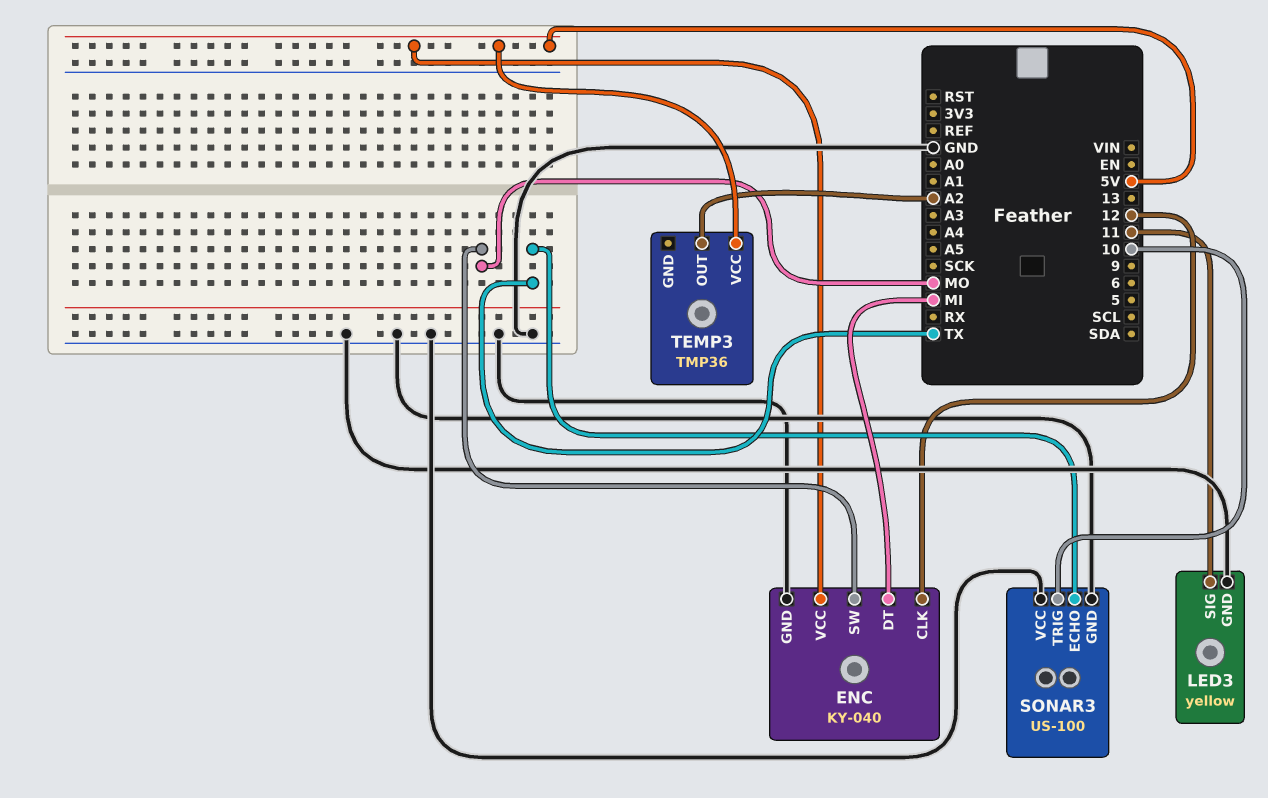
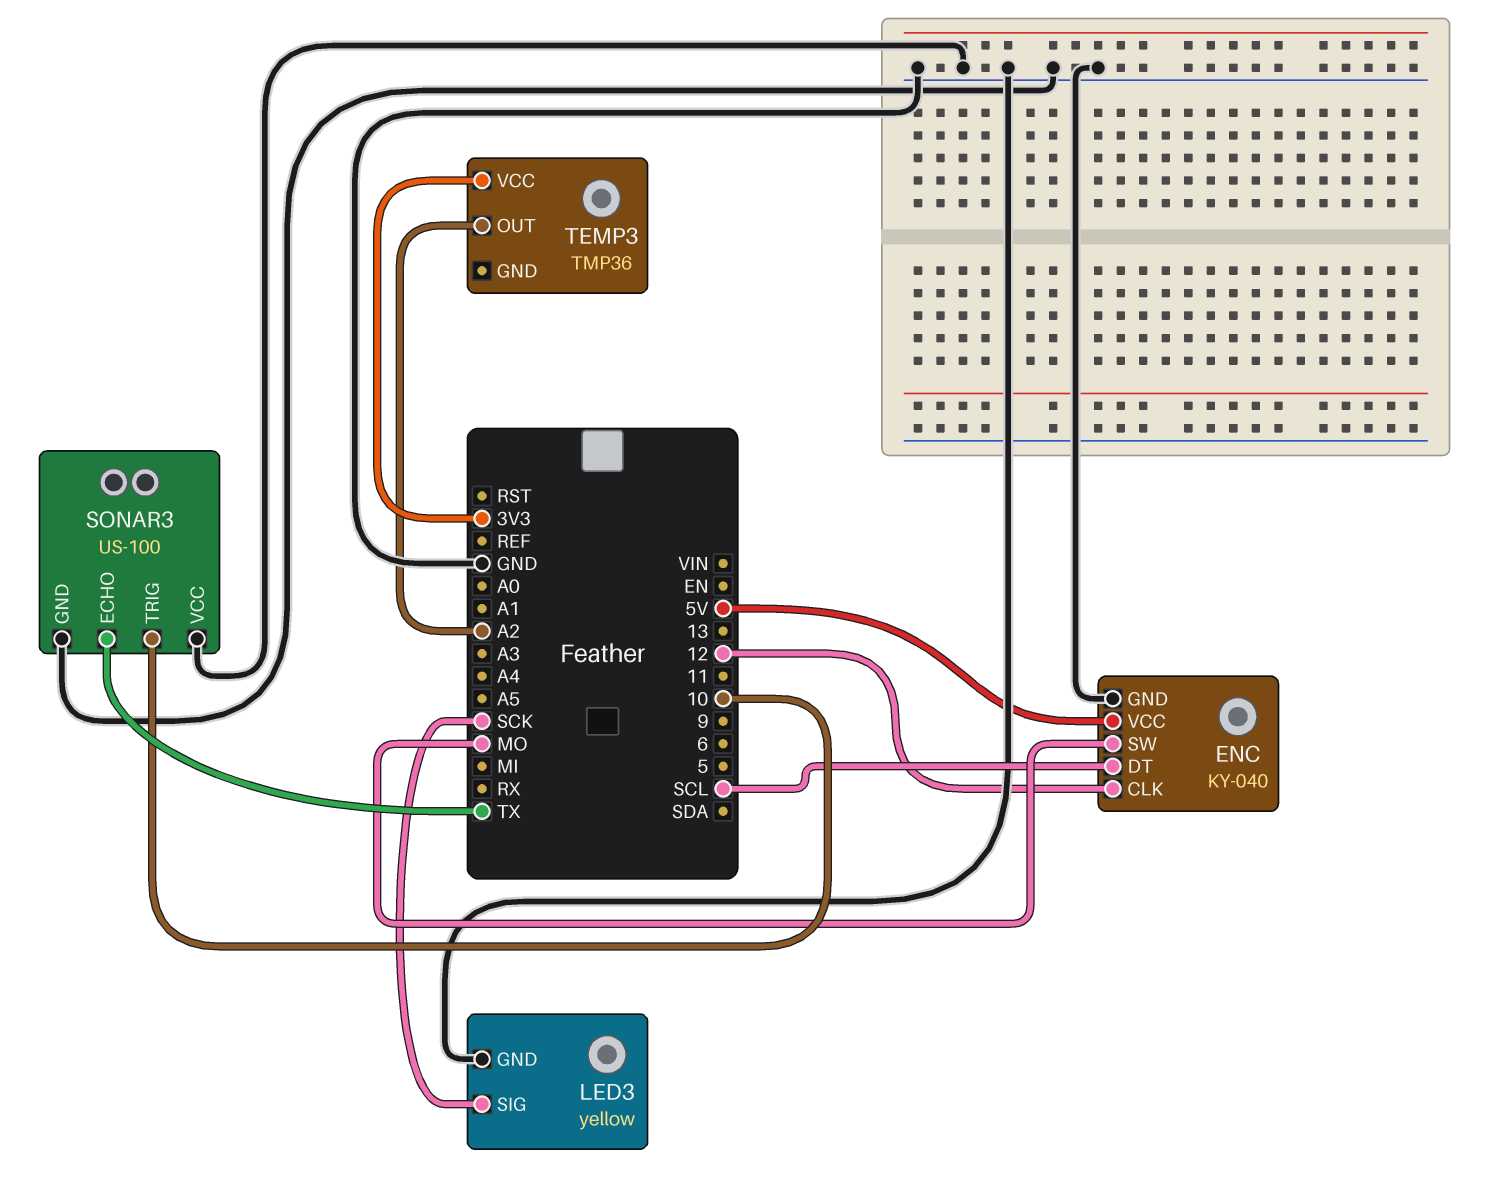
ENC pin DT: MI -> SCL
LED3 pin SIG: 11 -> SCK
TEMP3 pin VCC: 5V -> 3V3

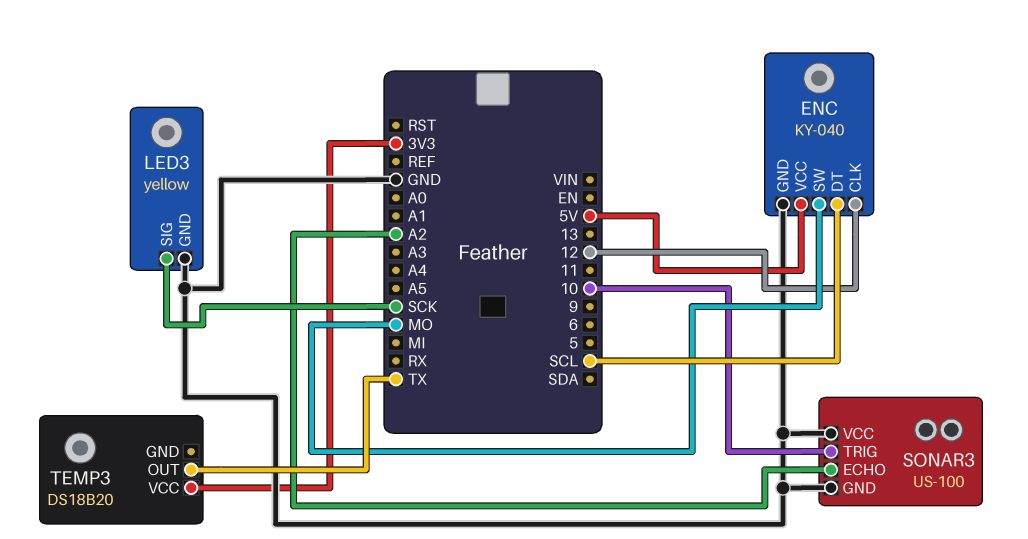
SONAR3 pin ECHO: TX -> A2
TEMP3: TMP36 -> DS18B20
TEMP3 pin OUT: A2 -> TX

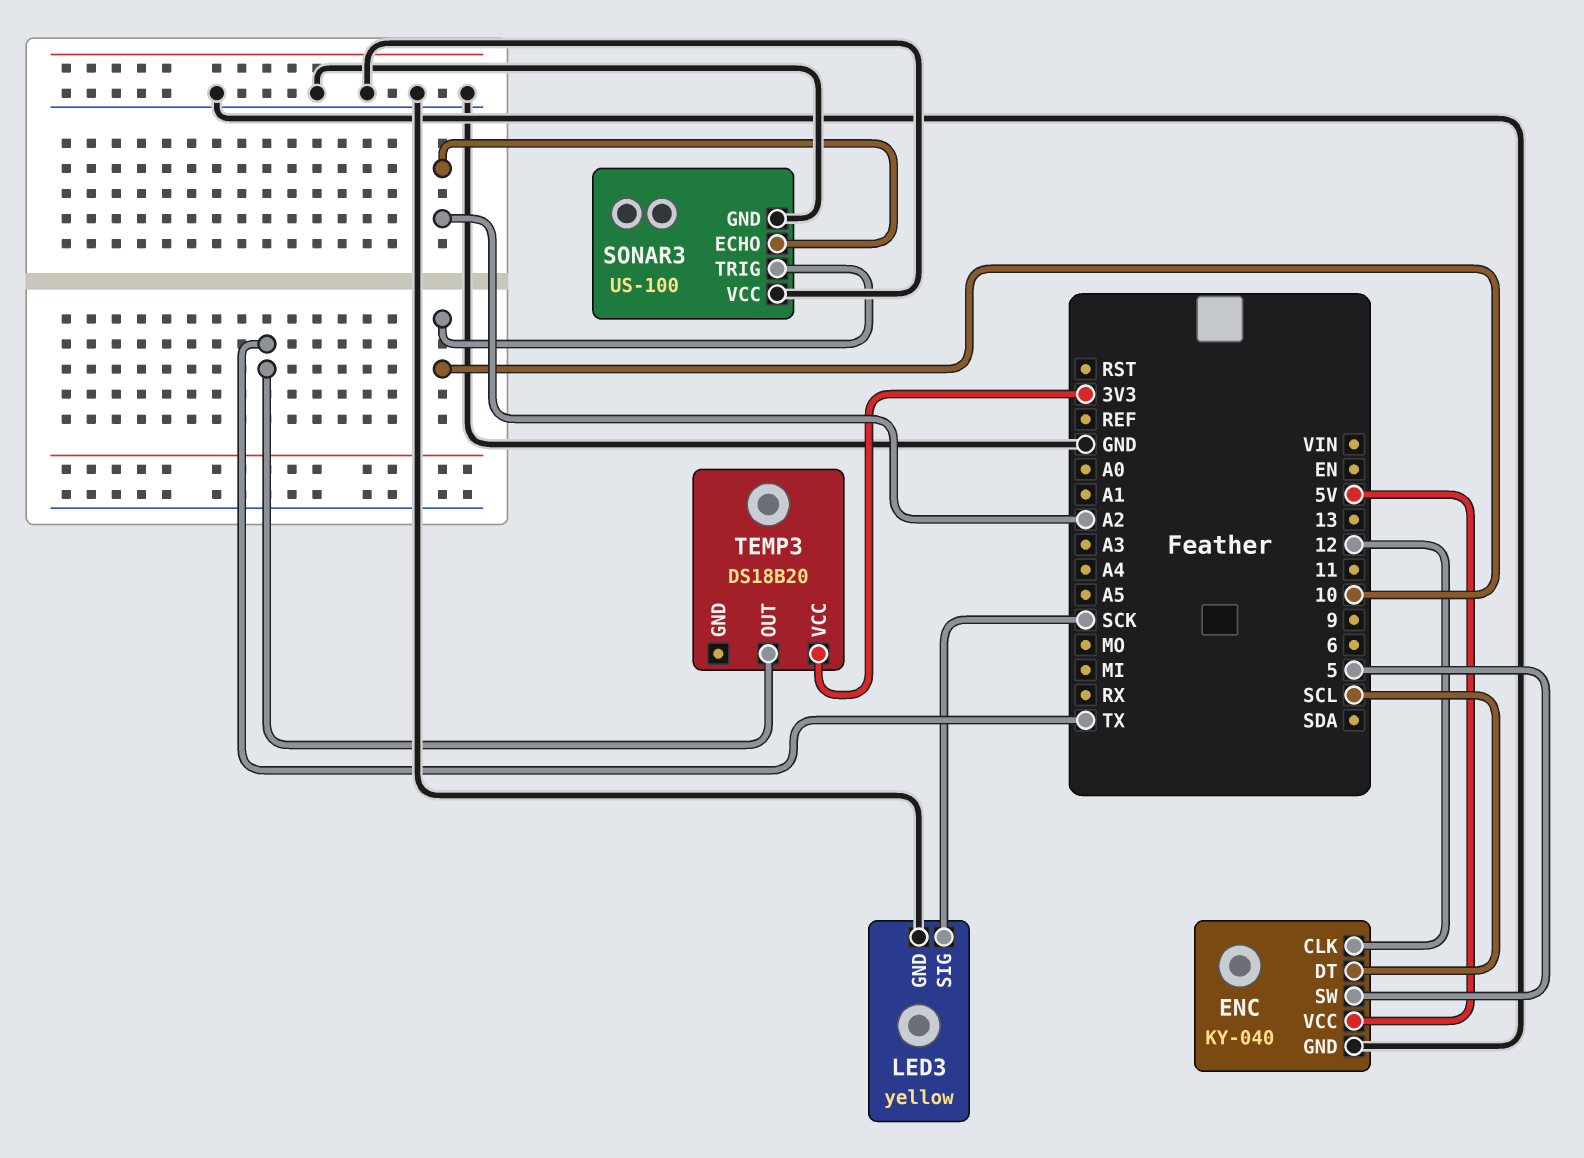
ENC pin SW: MO -> 5

